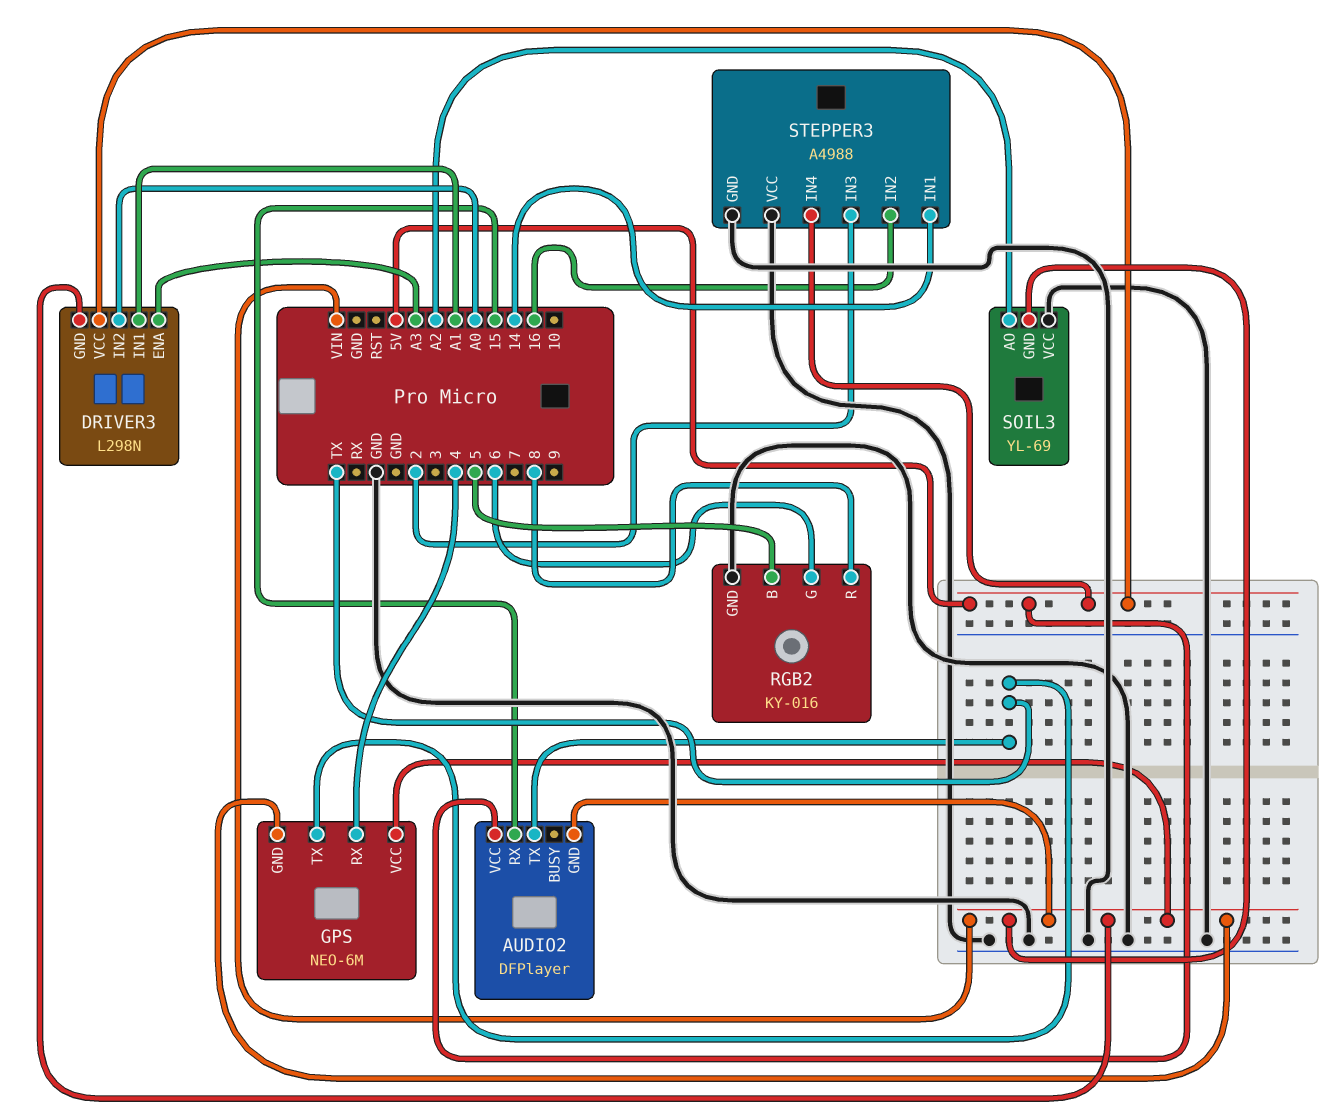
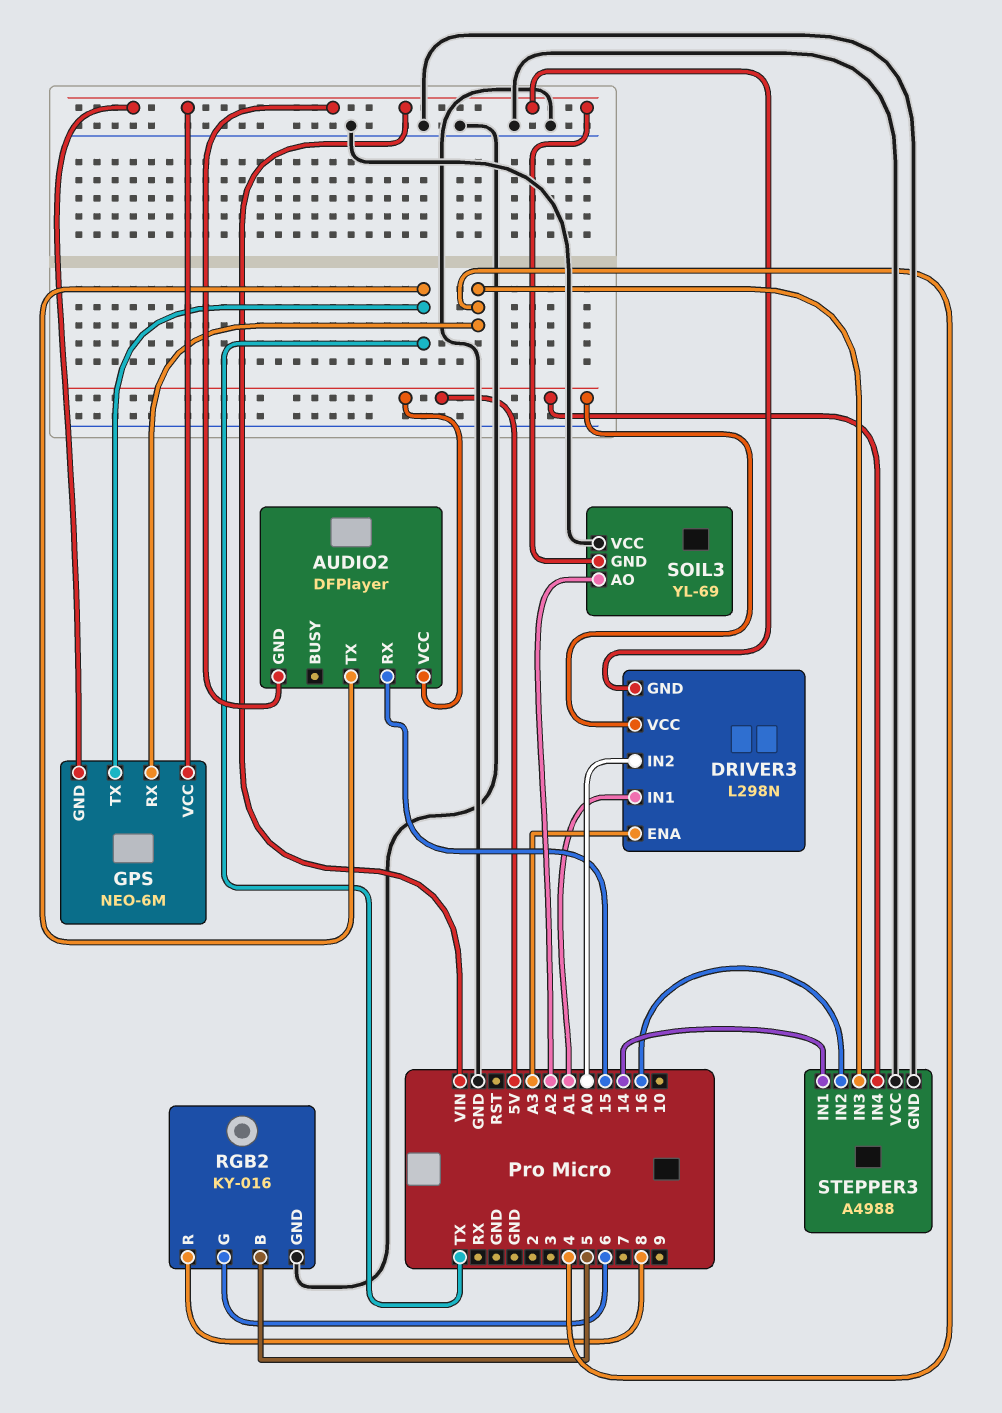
STEPPER3 pin IN3: 2 -> 4

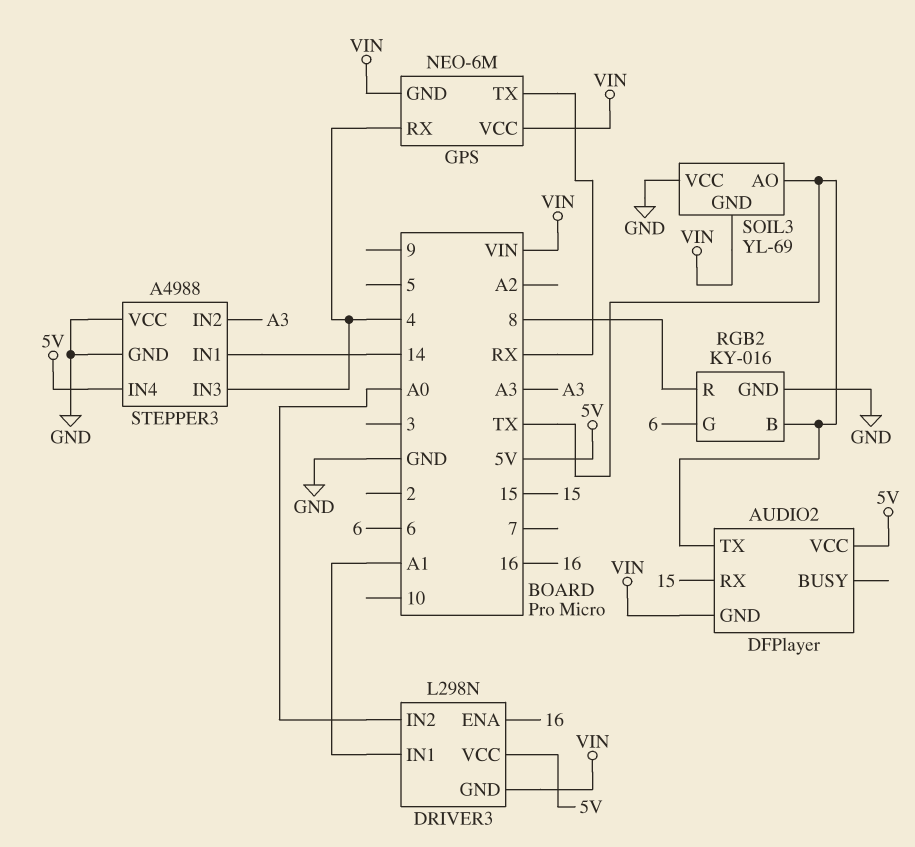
DRIVER3 pin ENA: A3 -> 16
GPS pin TX: TX -> RX
RGB2 pin B: 5 -> TX
SOIL3 pin AO: A2 -> TX
STEPPER3 pin IN2: 16 -> A3

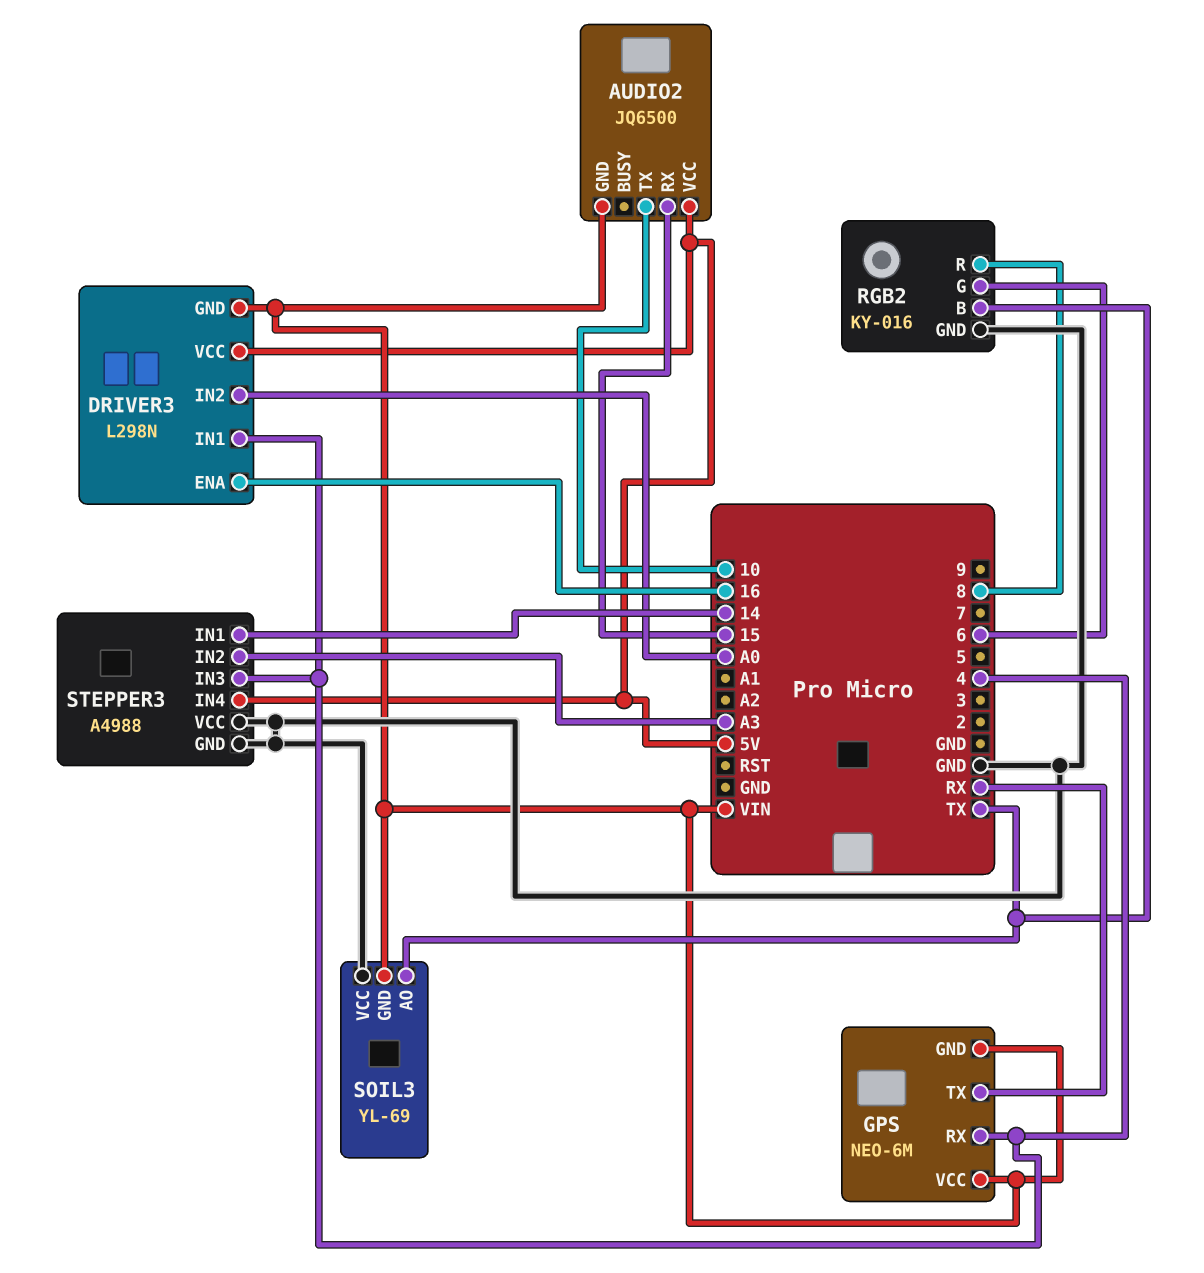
AUDIO2: DFPlayer -> JQ6500
AUDIO2 pin TX: TX -> 10
DRIVER3 pin IN1: A1 -> 4

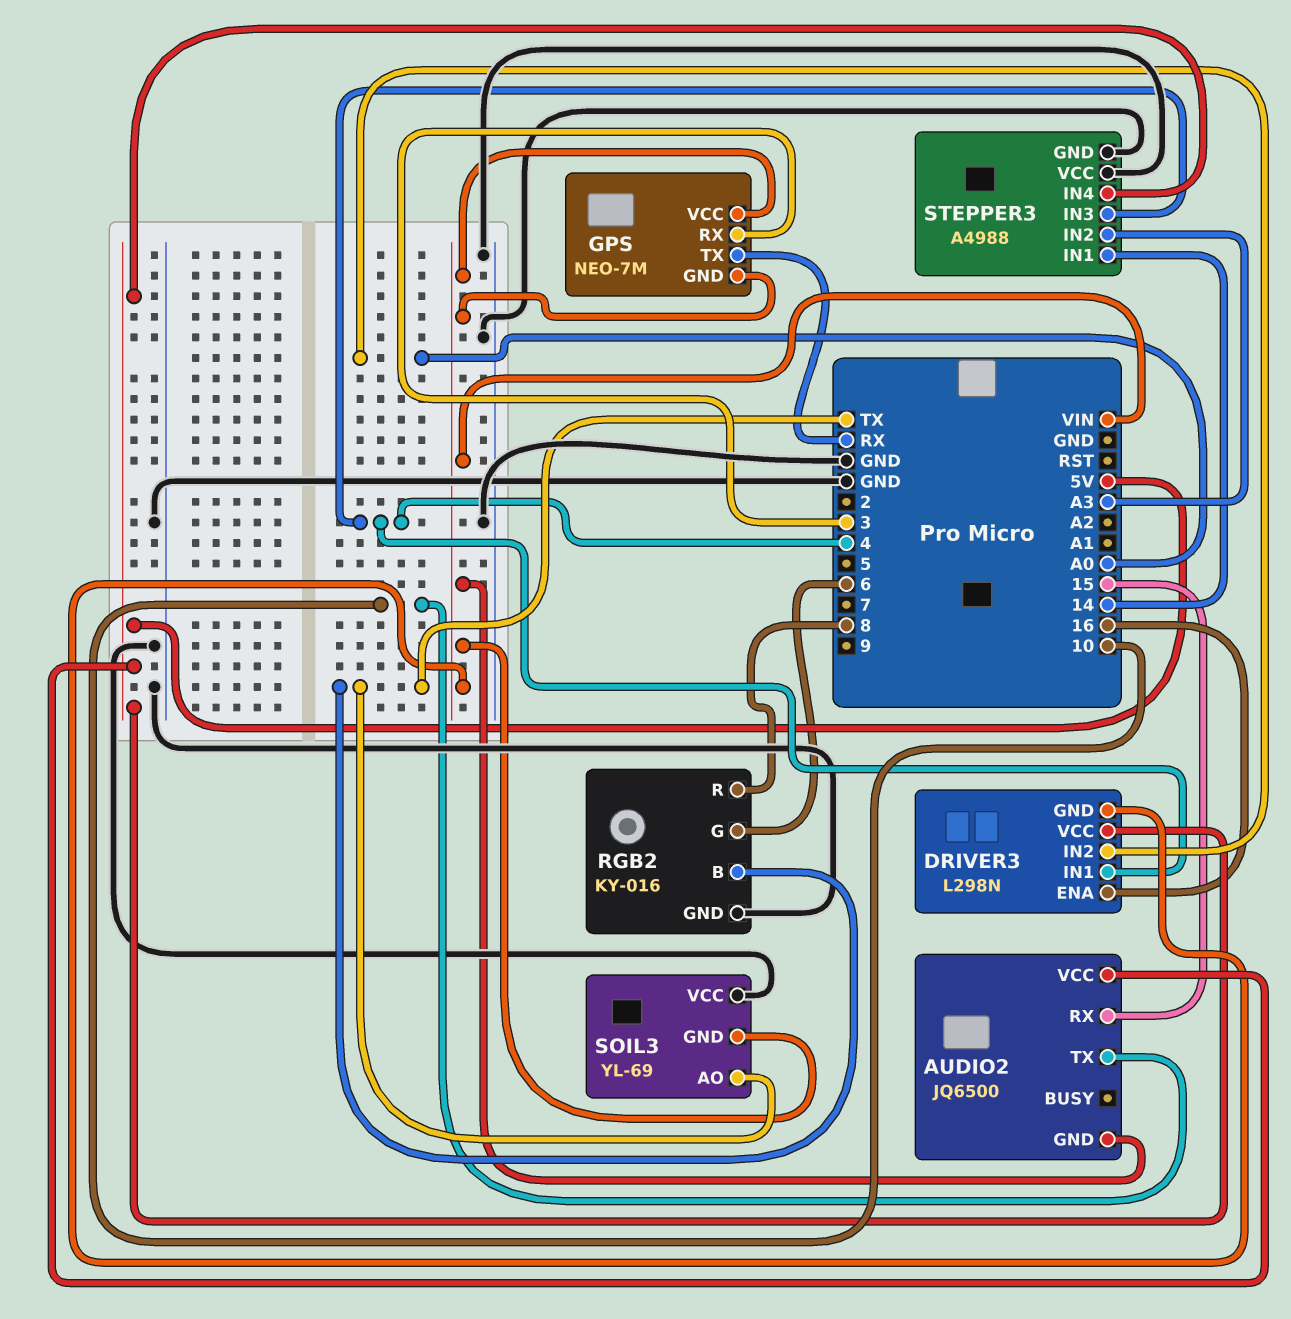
GPS: NEO-6M -> NEO-7M
GPS pin RX: 4 -> 3

